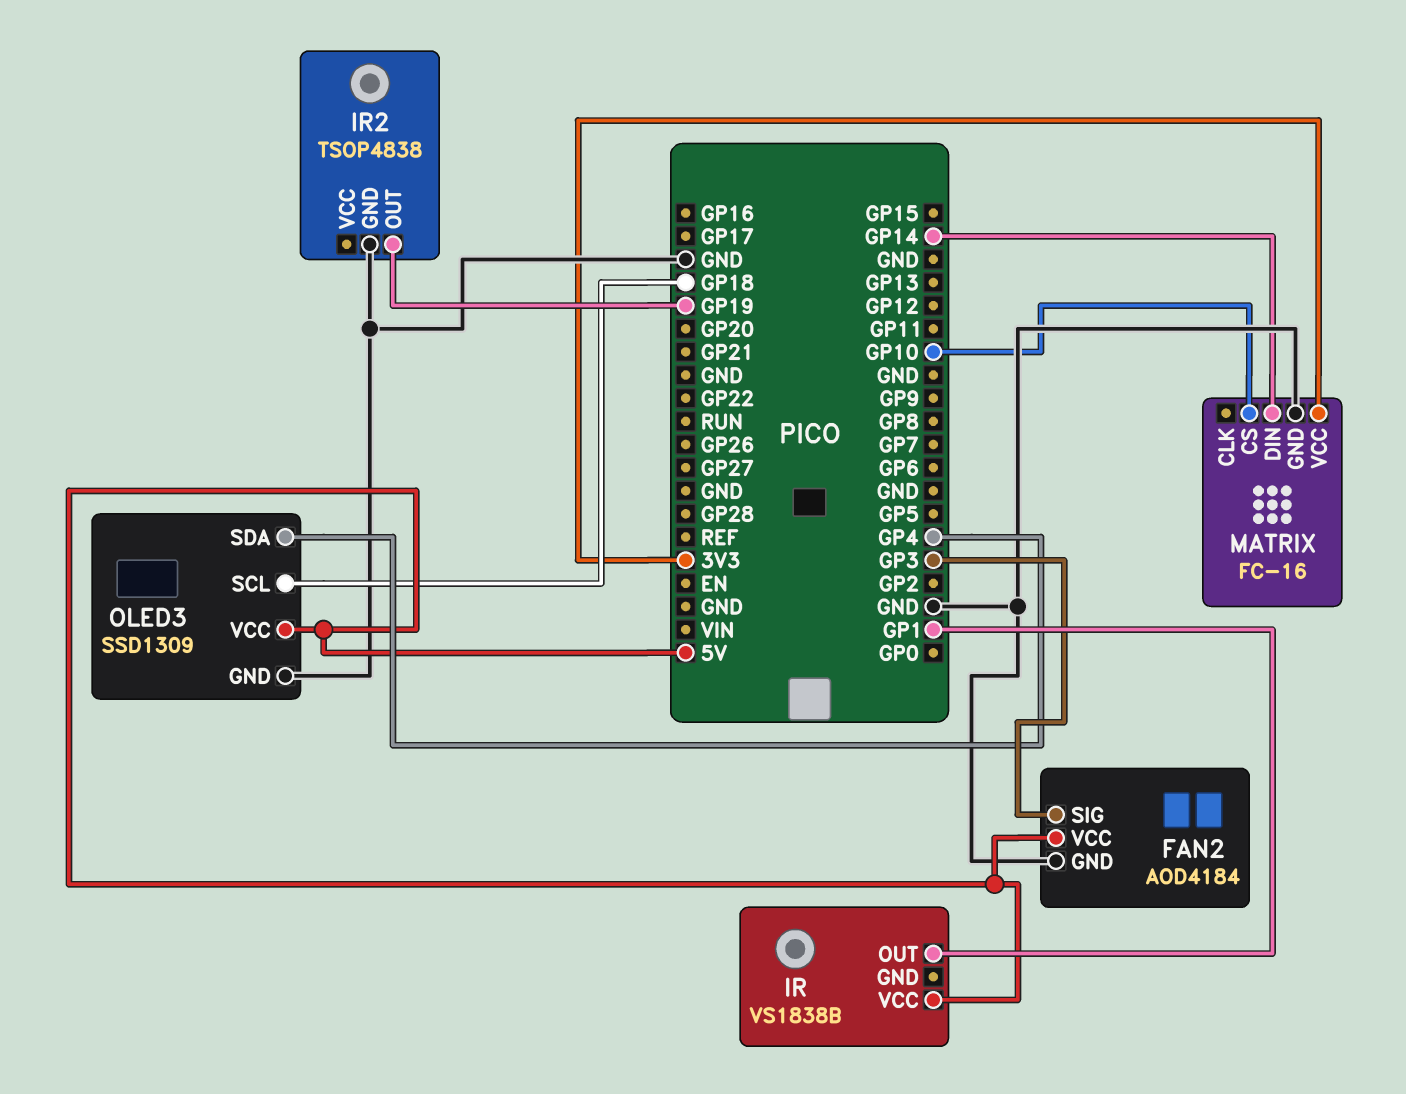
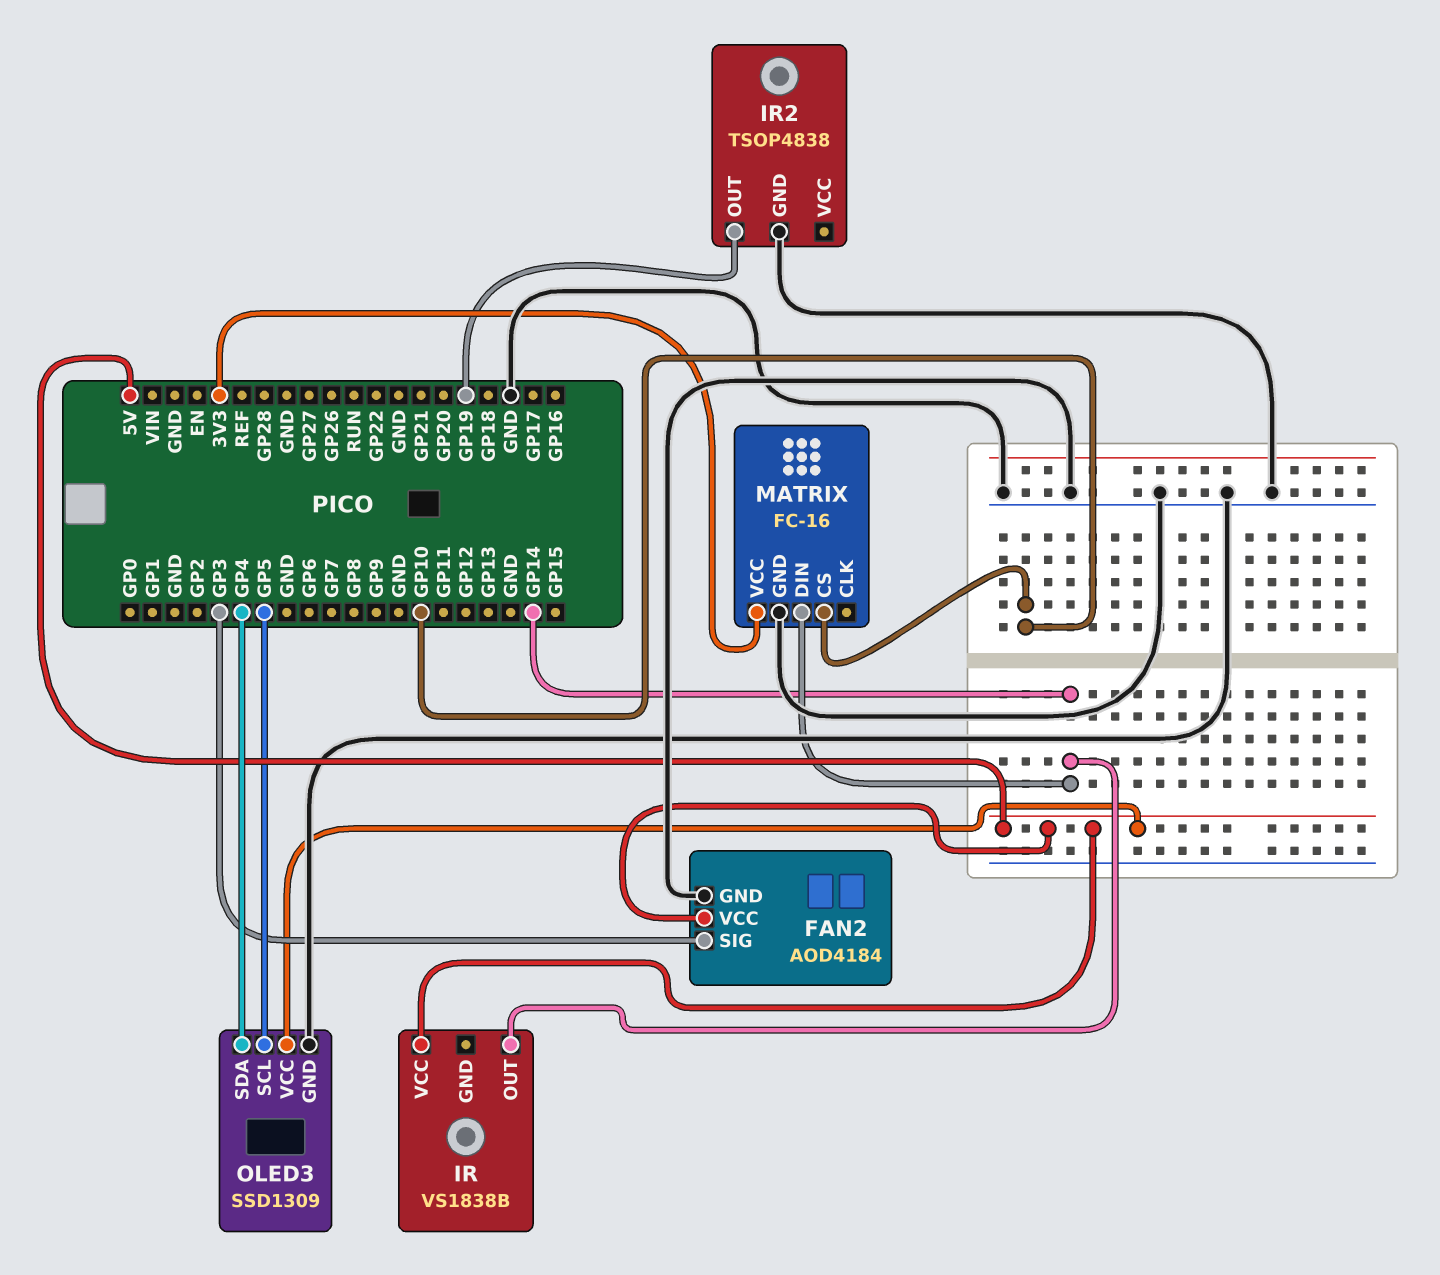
IR pin OUT: GP1 -> GP14
OLED3 pin SCL: GP18 -> GP5

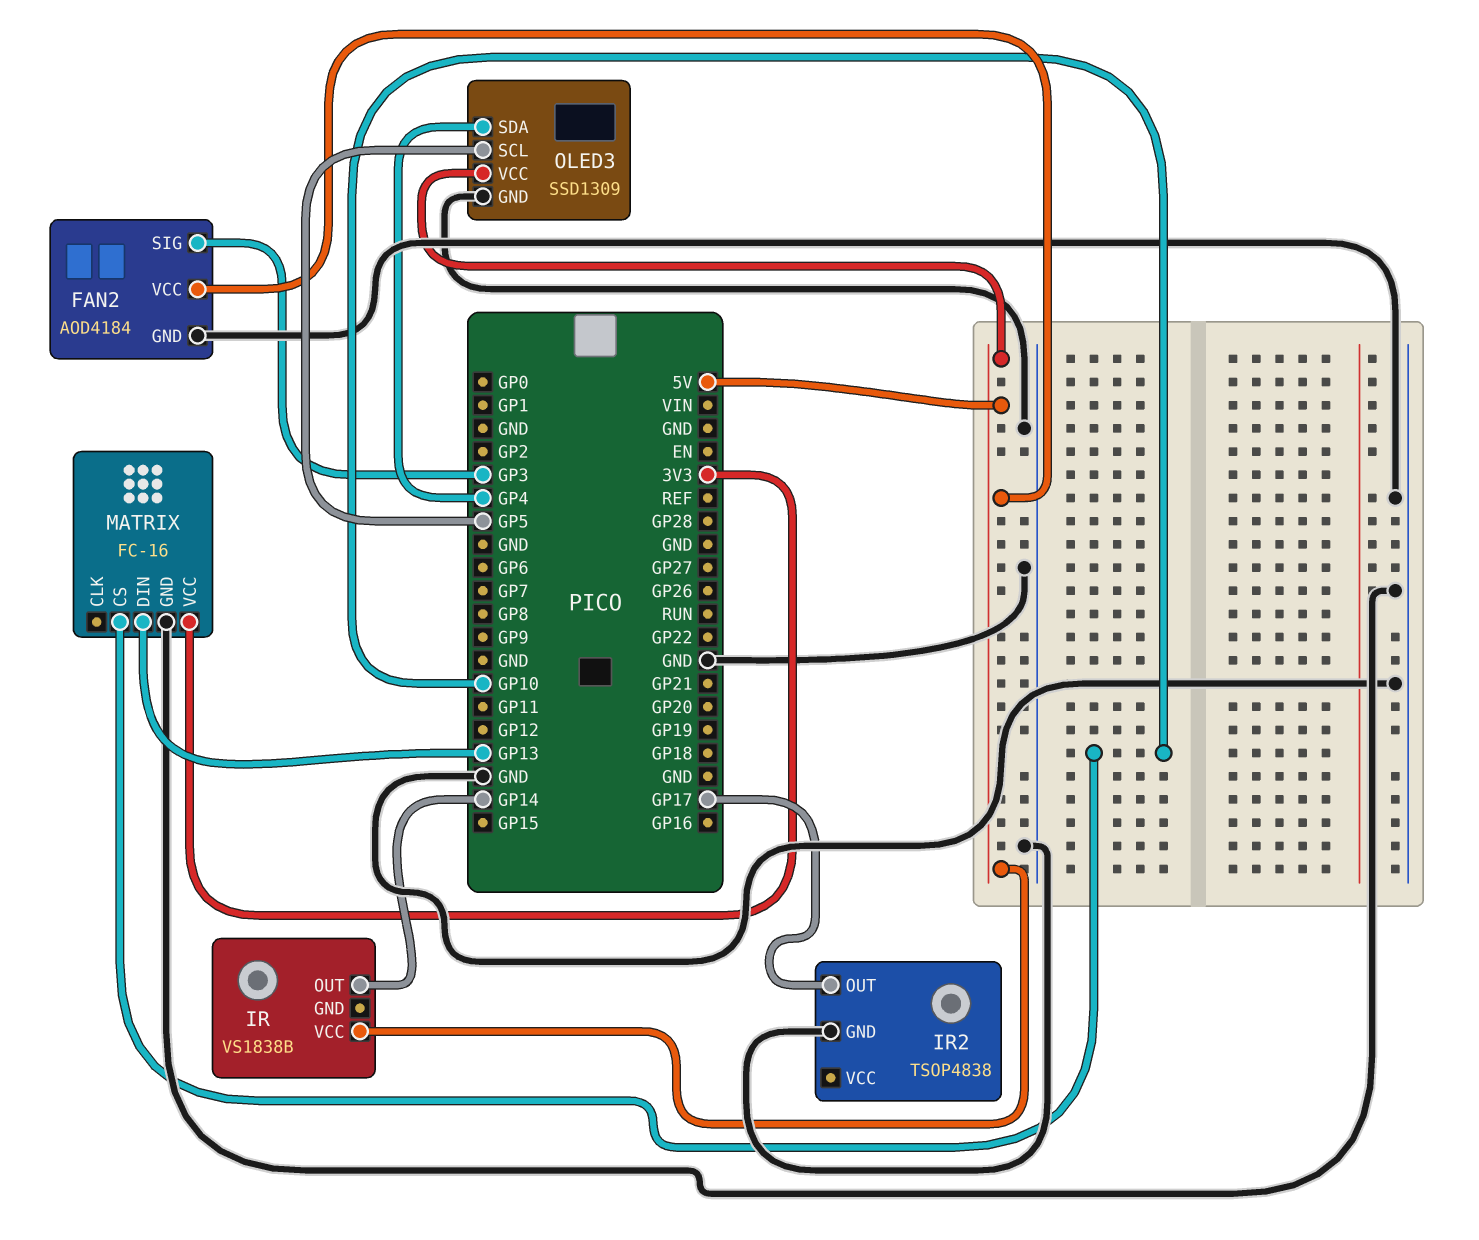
IR2 pin OUT: GP19 -> GP17
MATRIX pin DIN: GP14 -> GP13

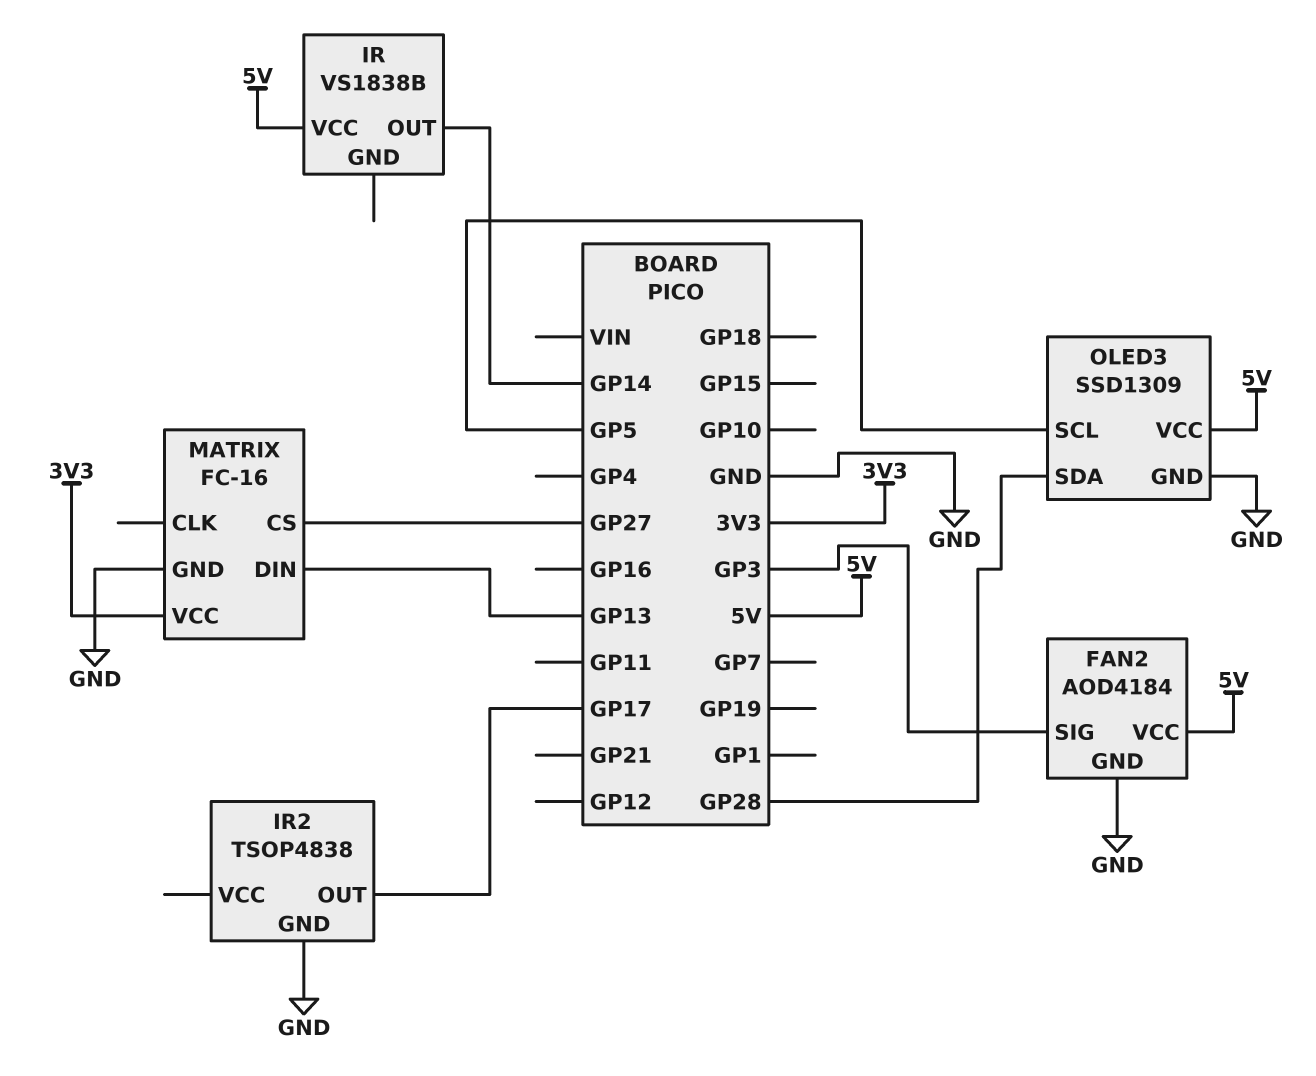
MATRIX pin CS: GP10 -> GP27
OLED3 pin SDA: GP4 -> GP28

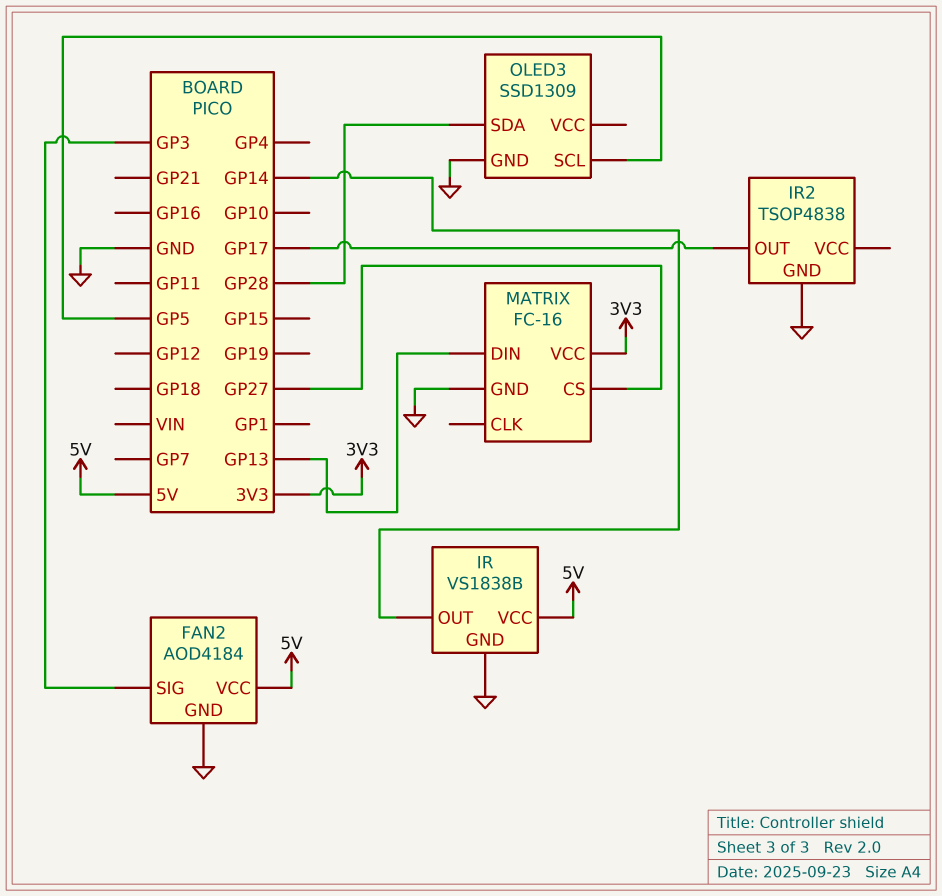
IR pin GND: none -> GND
OLED3 pin VCC: 5V -> none

